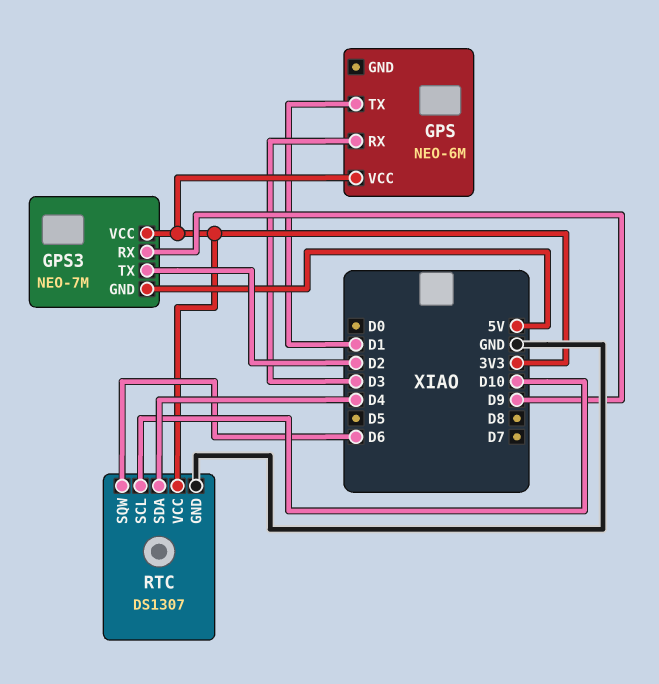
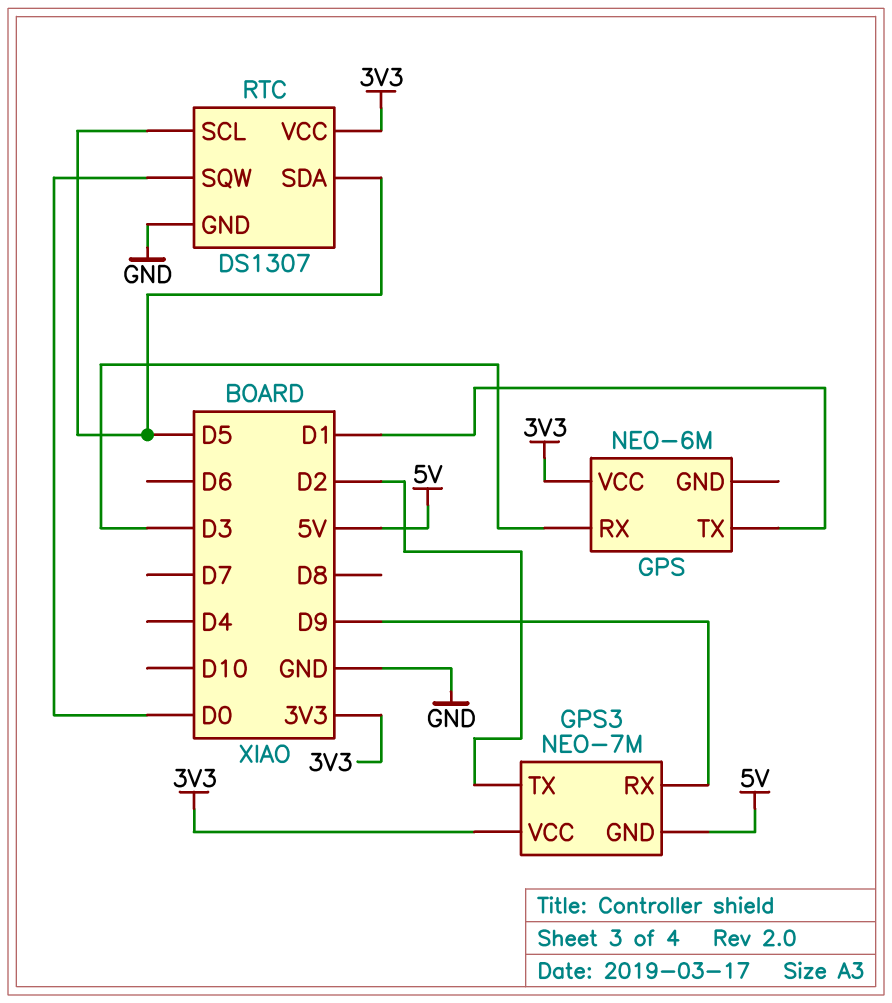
RTC pin SCL: D10 -> D5
RTC pin SDA: D4 -> D5
RTC pin SQW: D6 -> D0

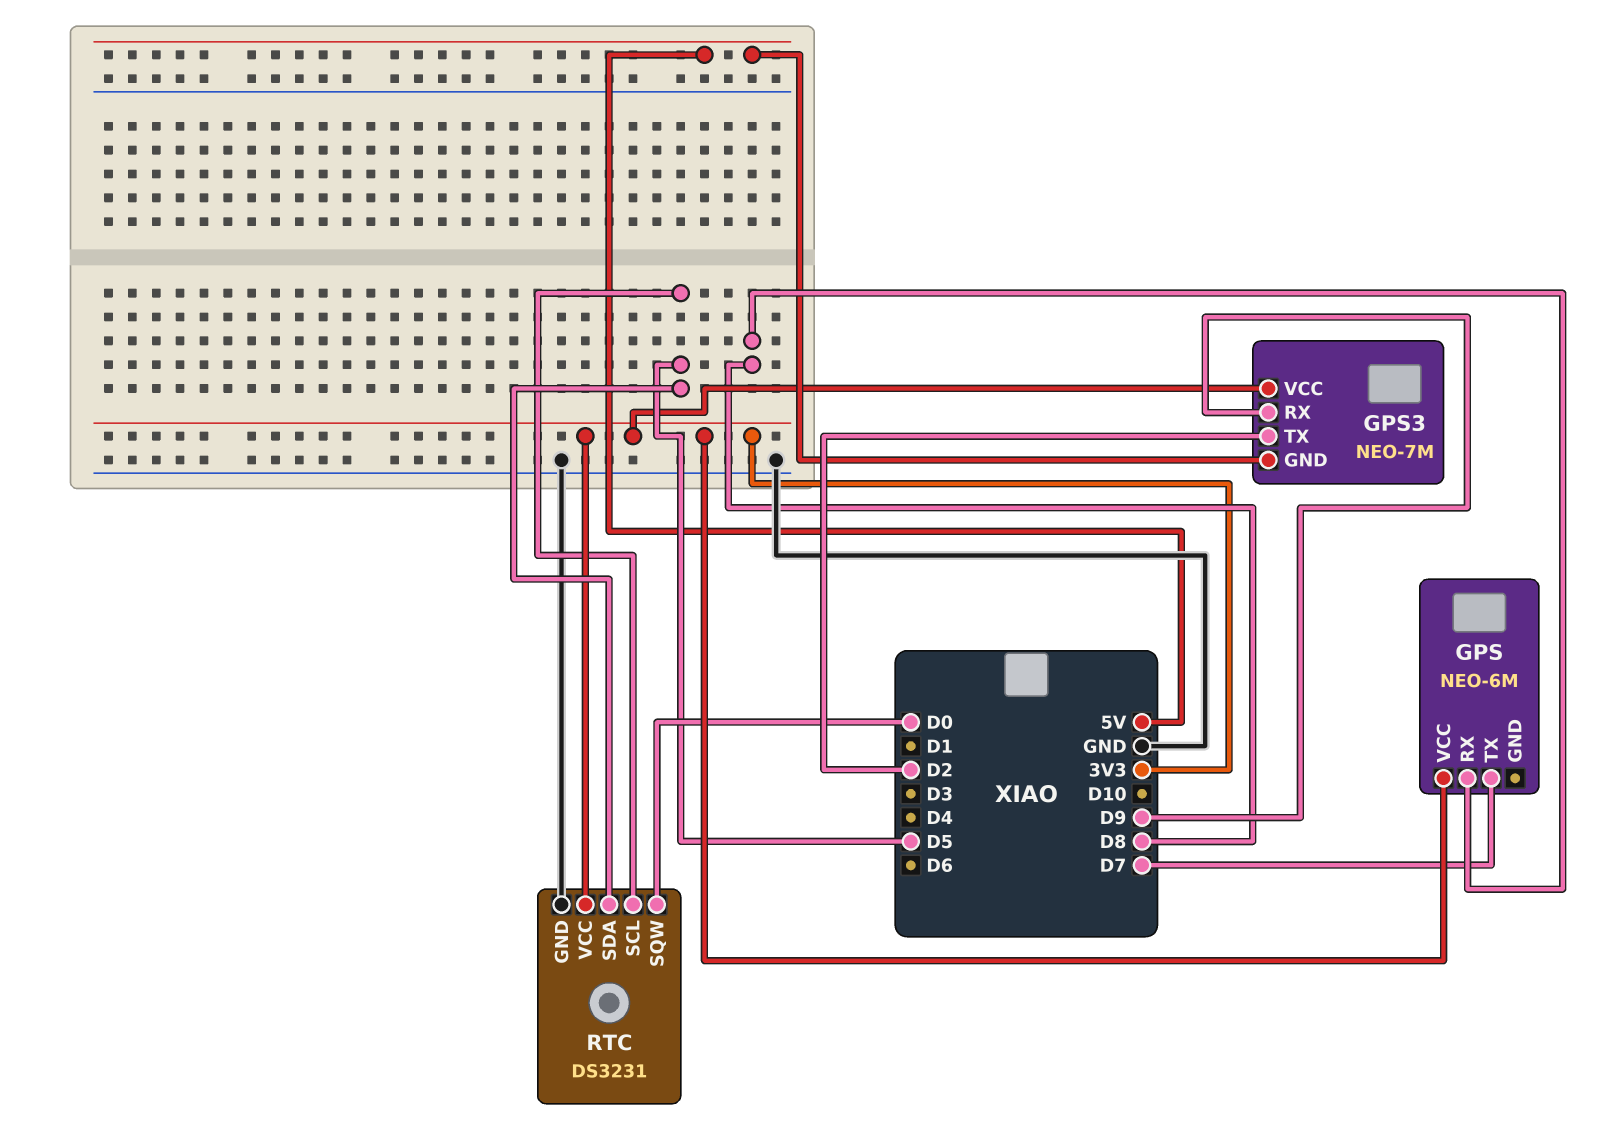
GPS pin RX: D3 -> D8
GPS pin TX: D1 -> D7
RTC: DS1307 -> DS3231

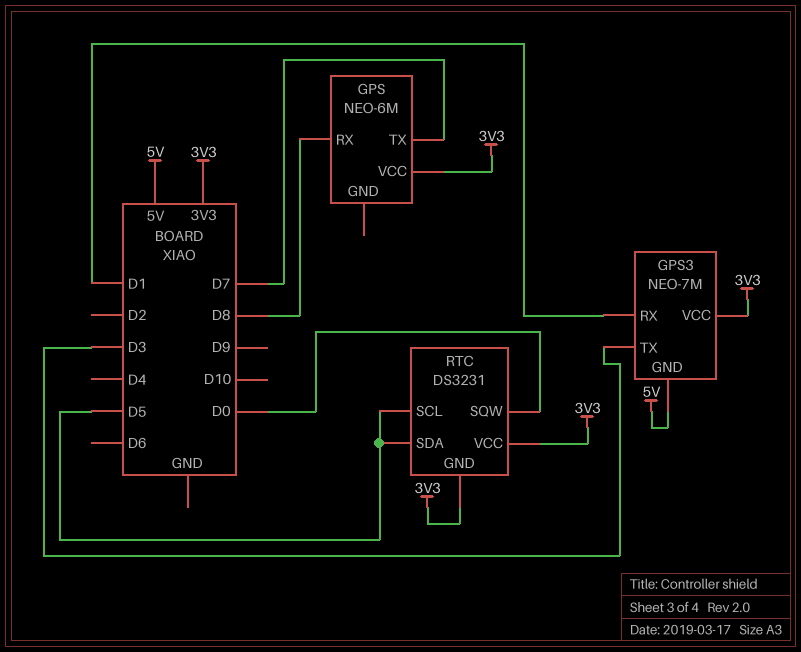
GPS3 pin RX: D9 -> D1
GPS3 pin TX: D2 -> D3
RTC pin GND: GND -> 3V3

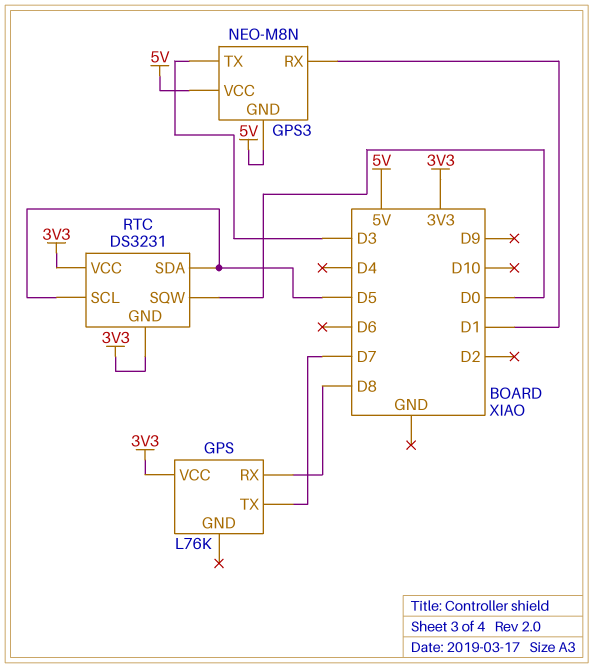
GPS: NEO-6M -> L76K
GPS3: NEO-7M -> NEO-M8N
GPS3 pin VCC: 3V3 -> 5V

